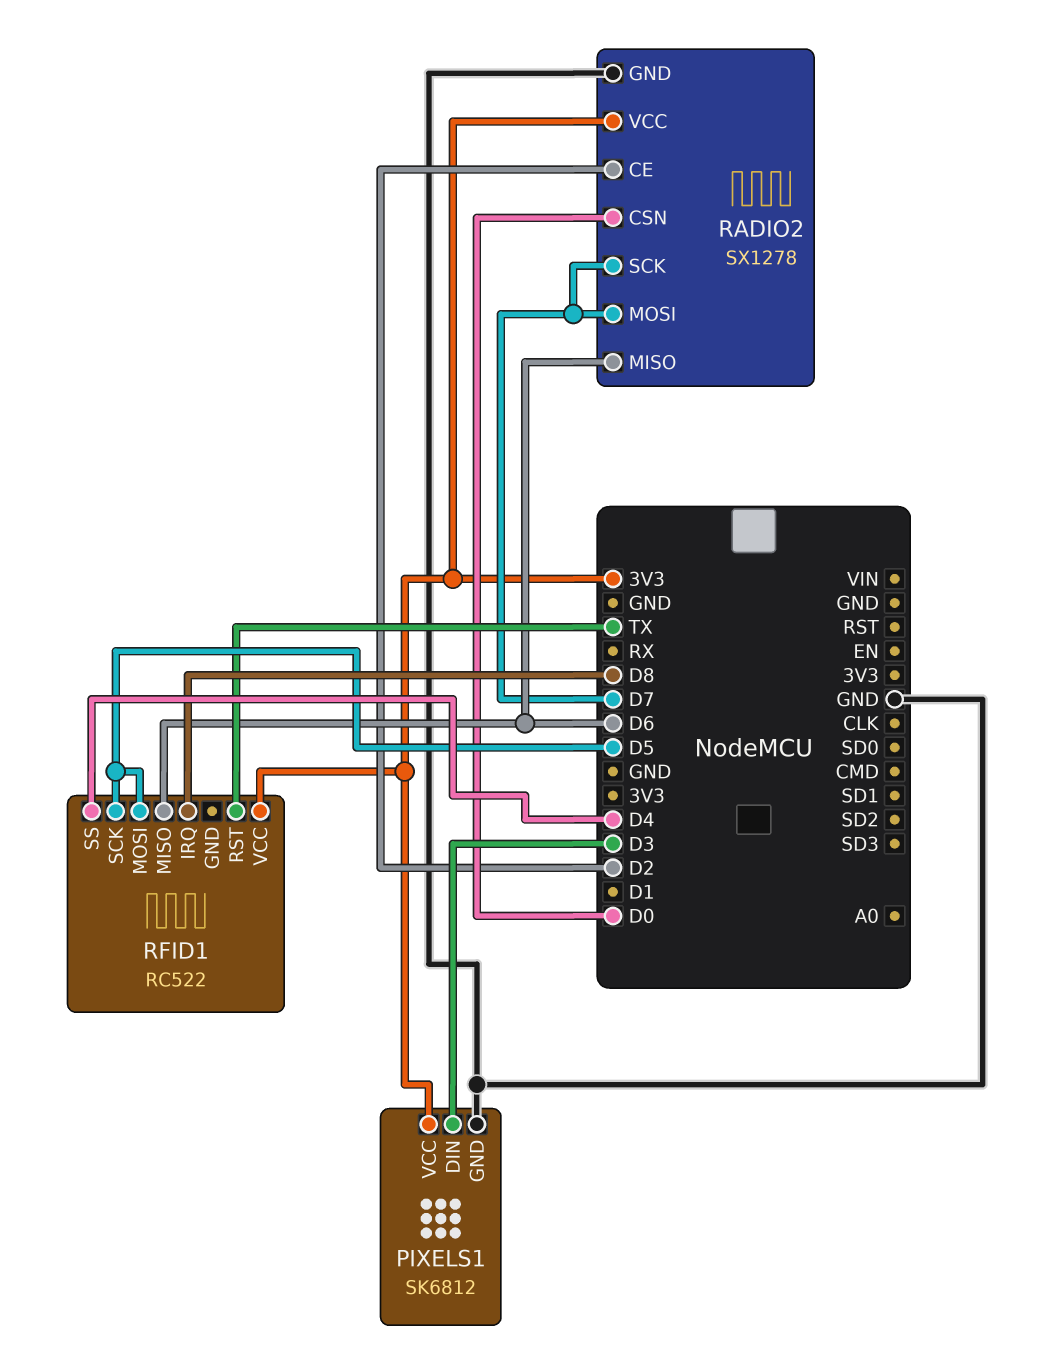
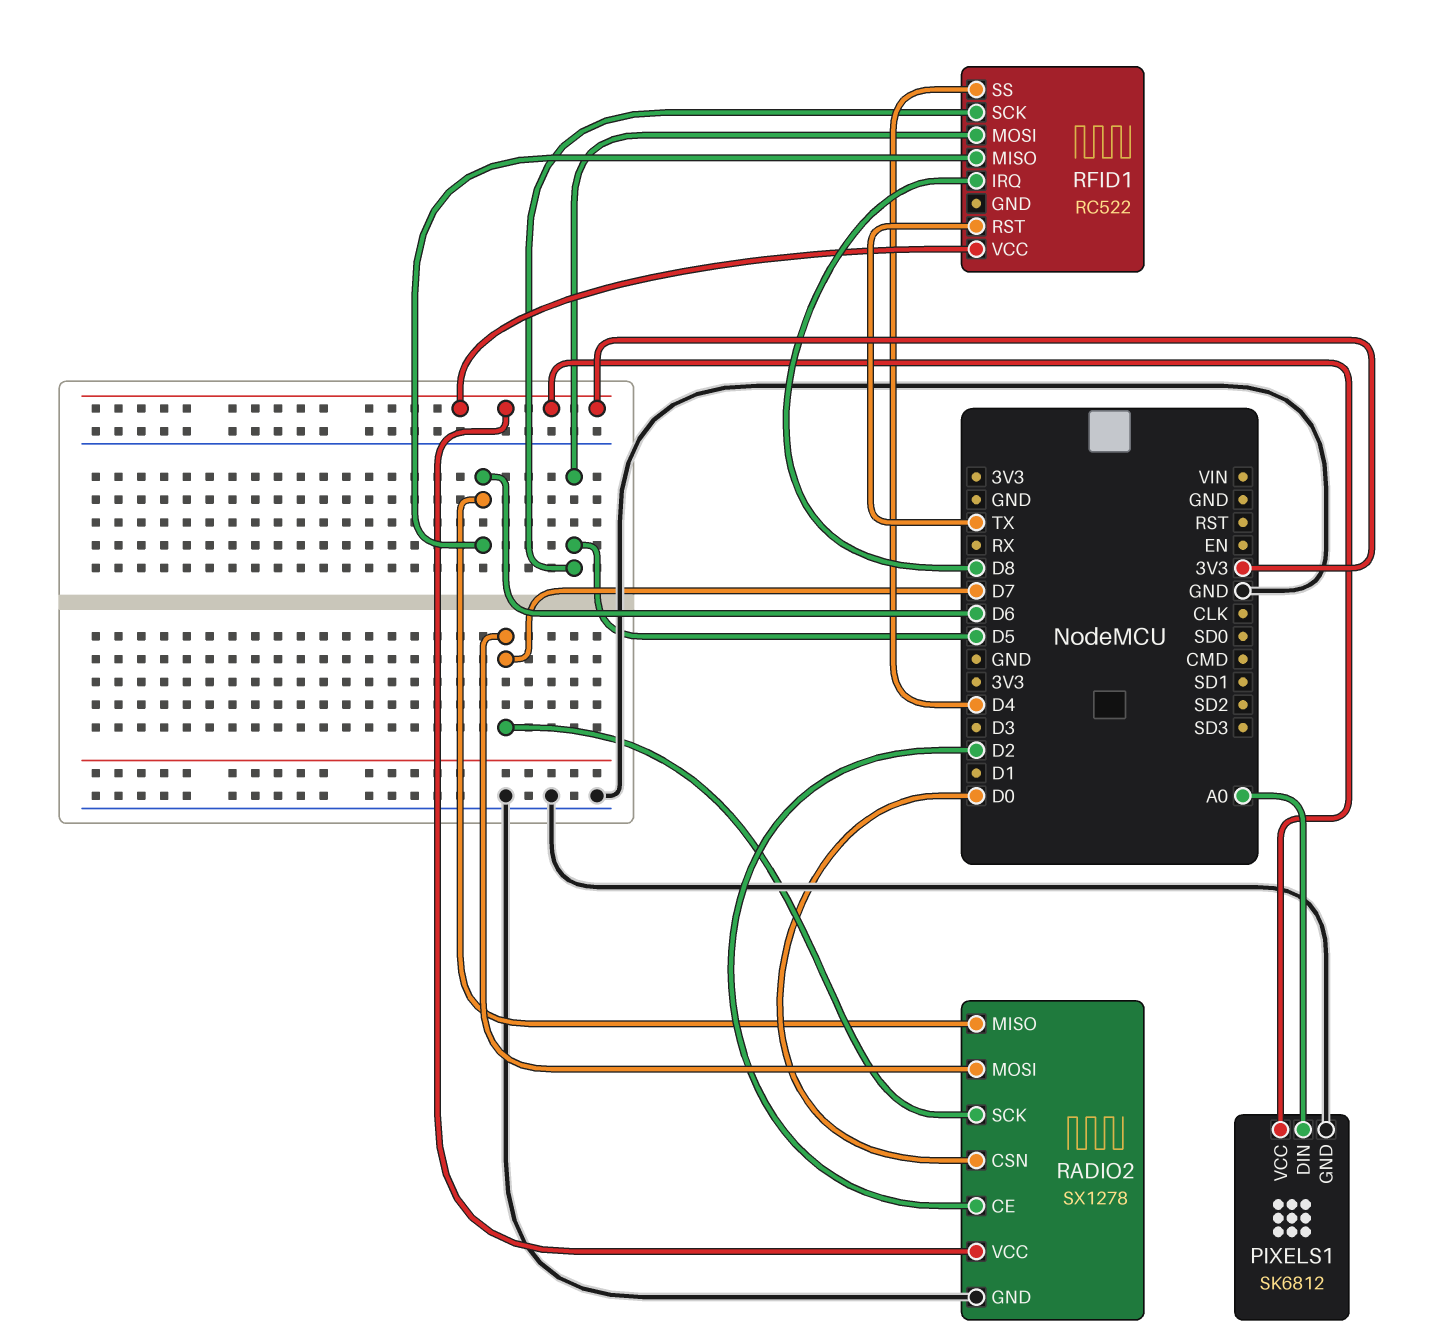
PIXELS1 pin DIN: D3 -> A0

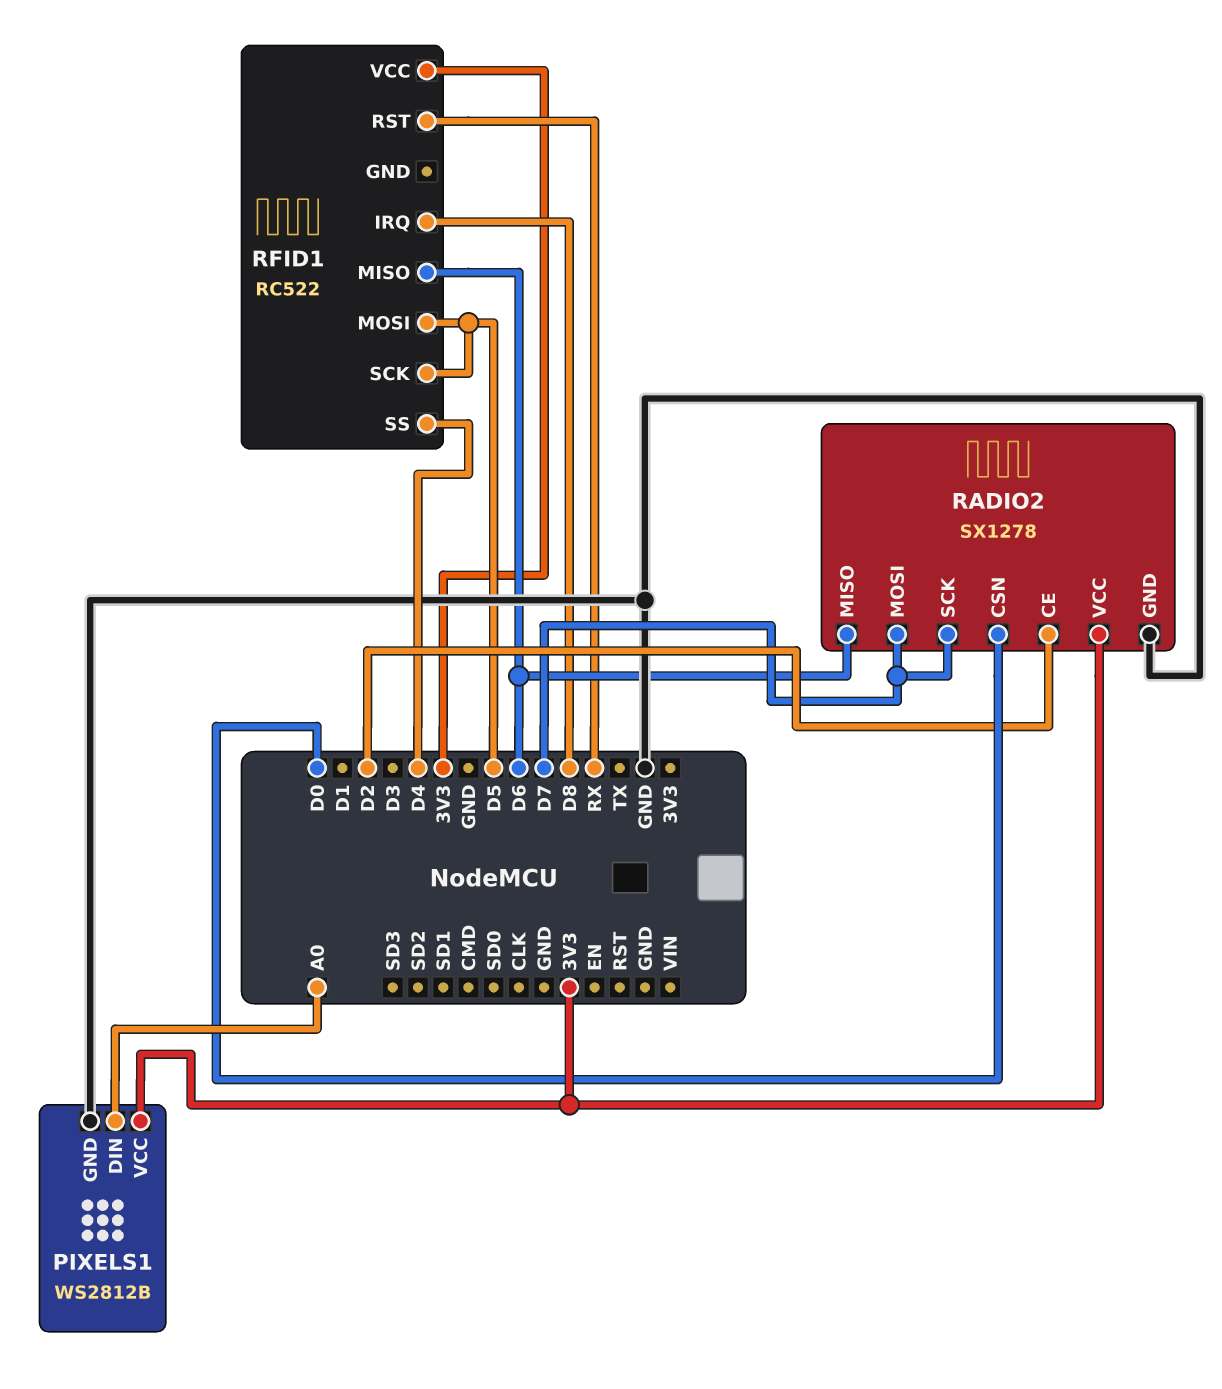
PIXELS1: SK6812 -> WS2812B
RFID1 pin RST: TX -> RX

